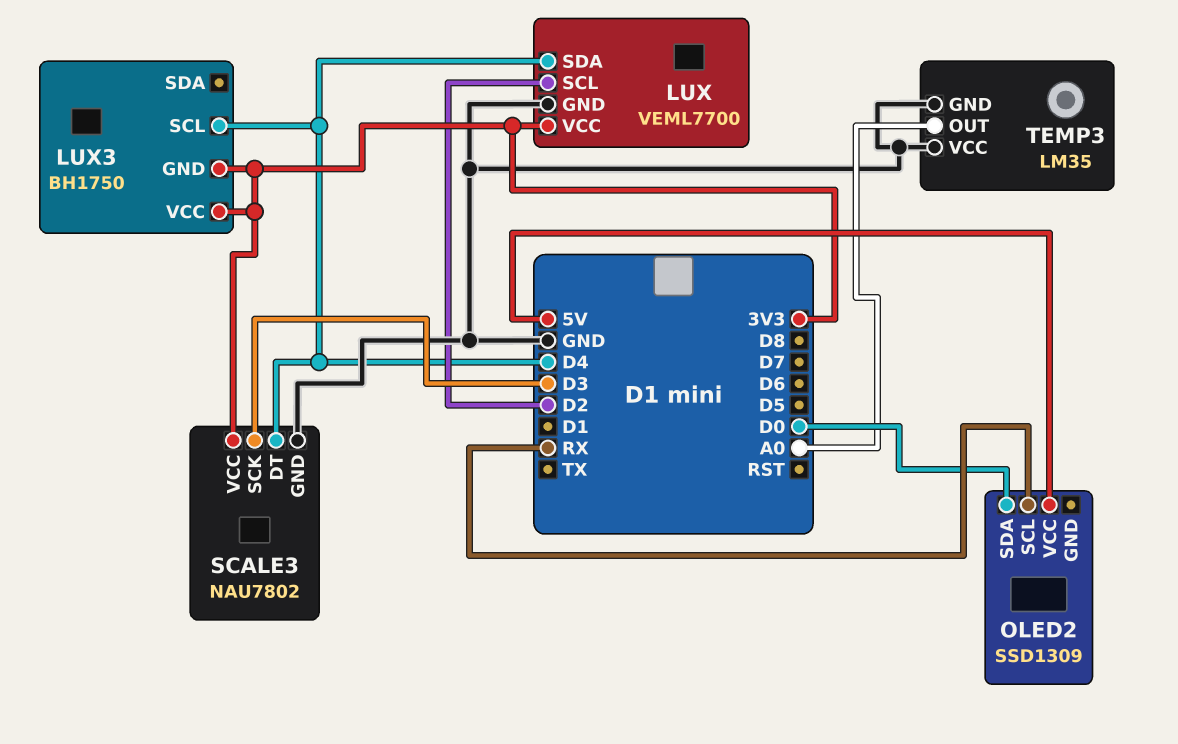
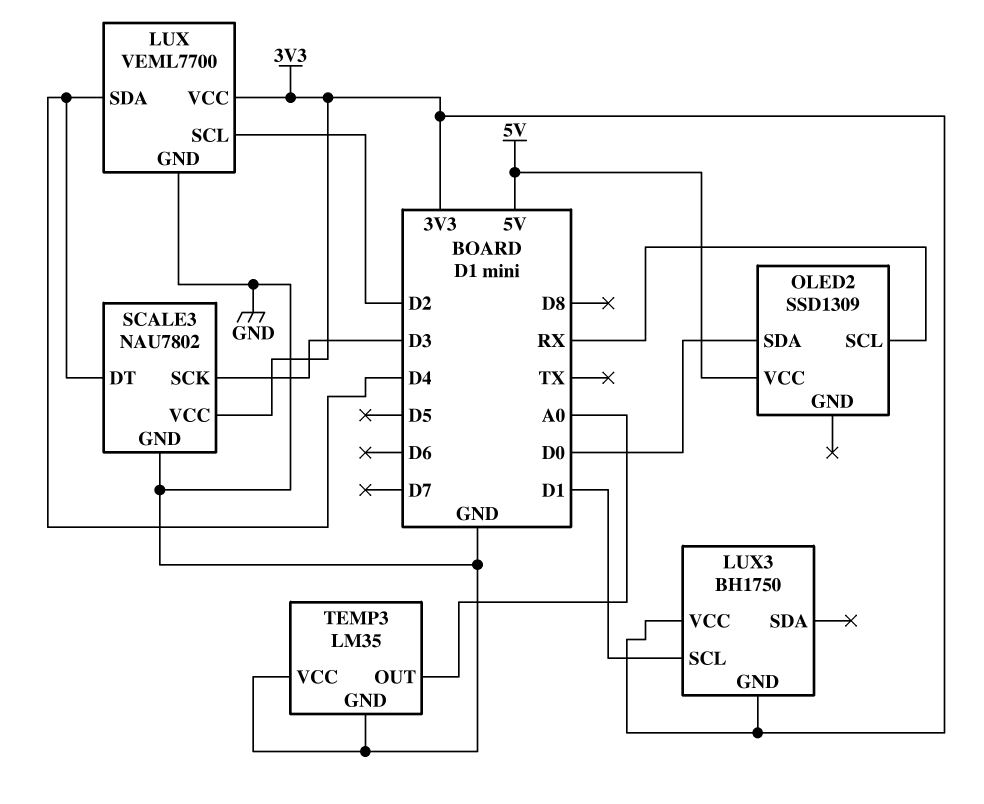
LUX3 pin SCL: D4 -> D1

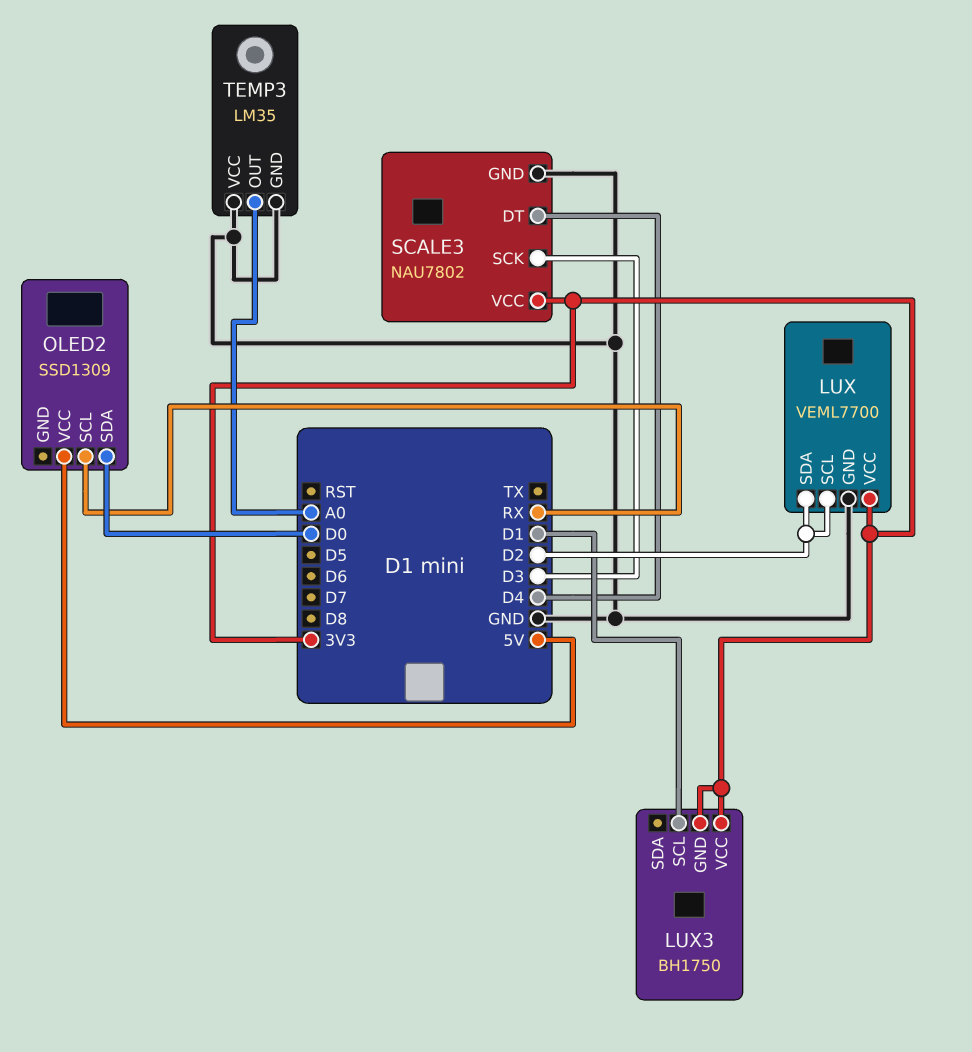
LUX pin SDA: D4 -> D2

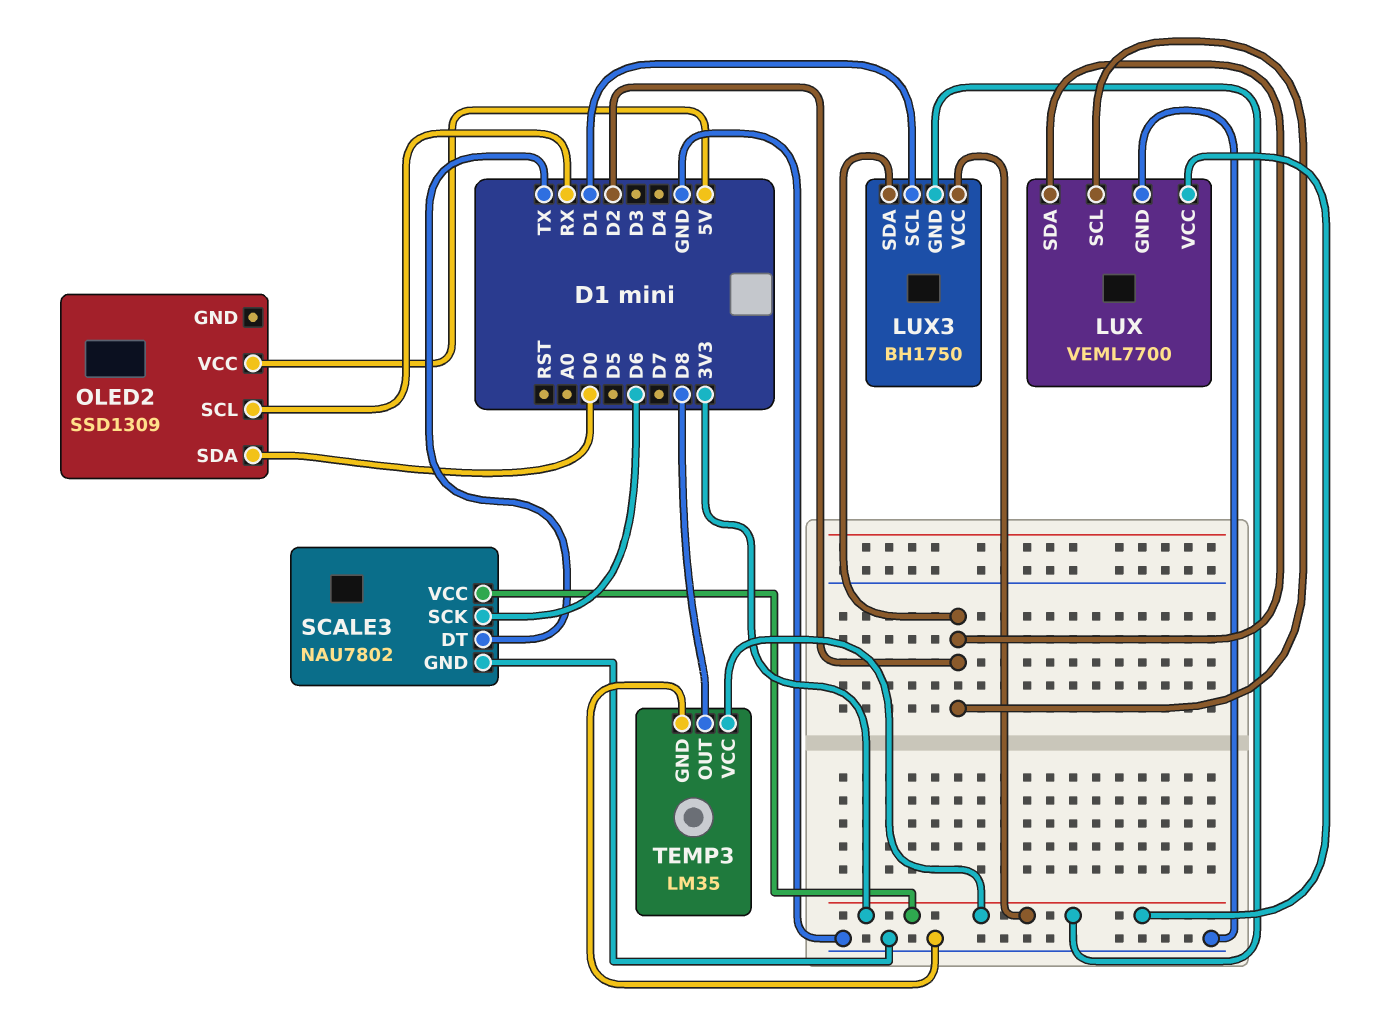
LUX3 pin SDA: none -> D2
SCALE3 pin DT: D4 -> TX
SCALE3 pin SCK: D3 -> D6
TEMP3 pin OUT: A0 -> D8
TEMP3 pin VCC: GND -> 3V3

